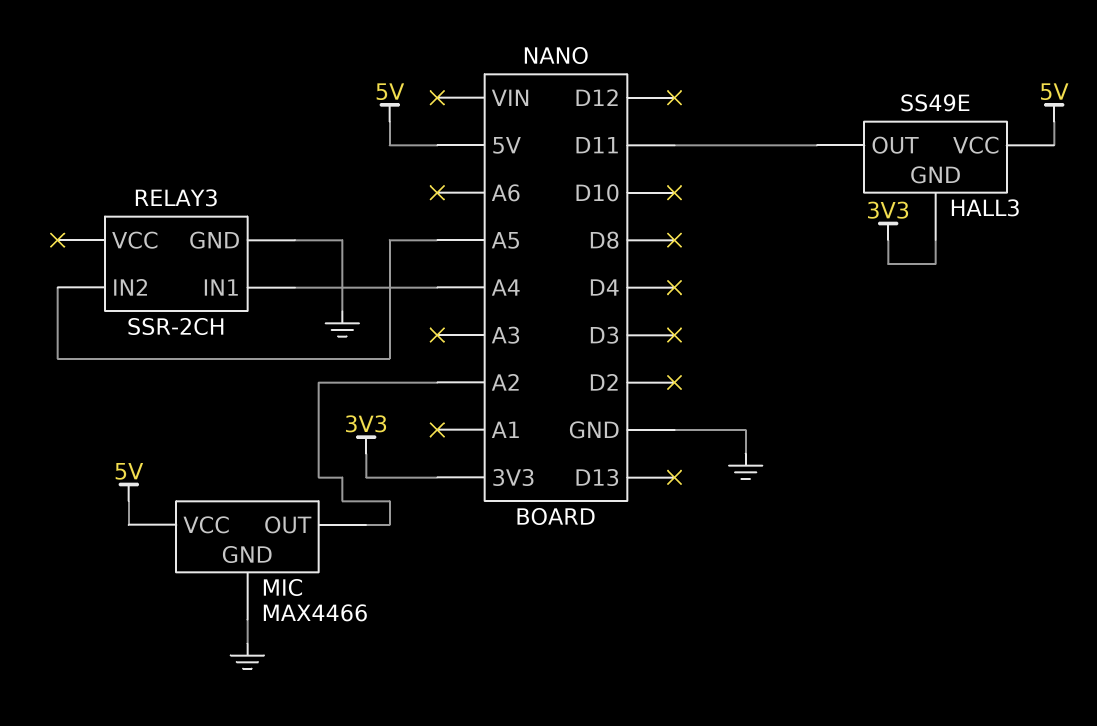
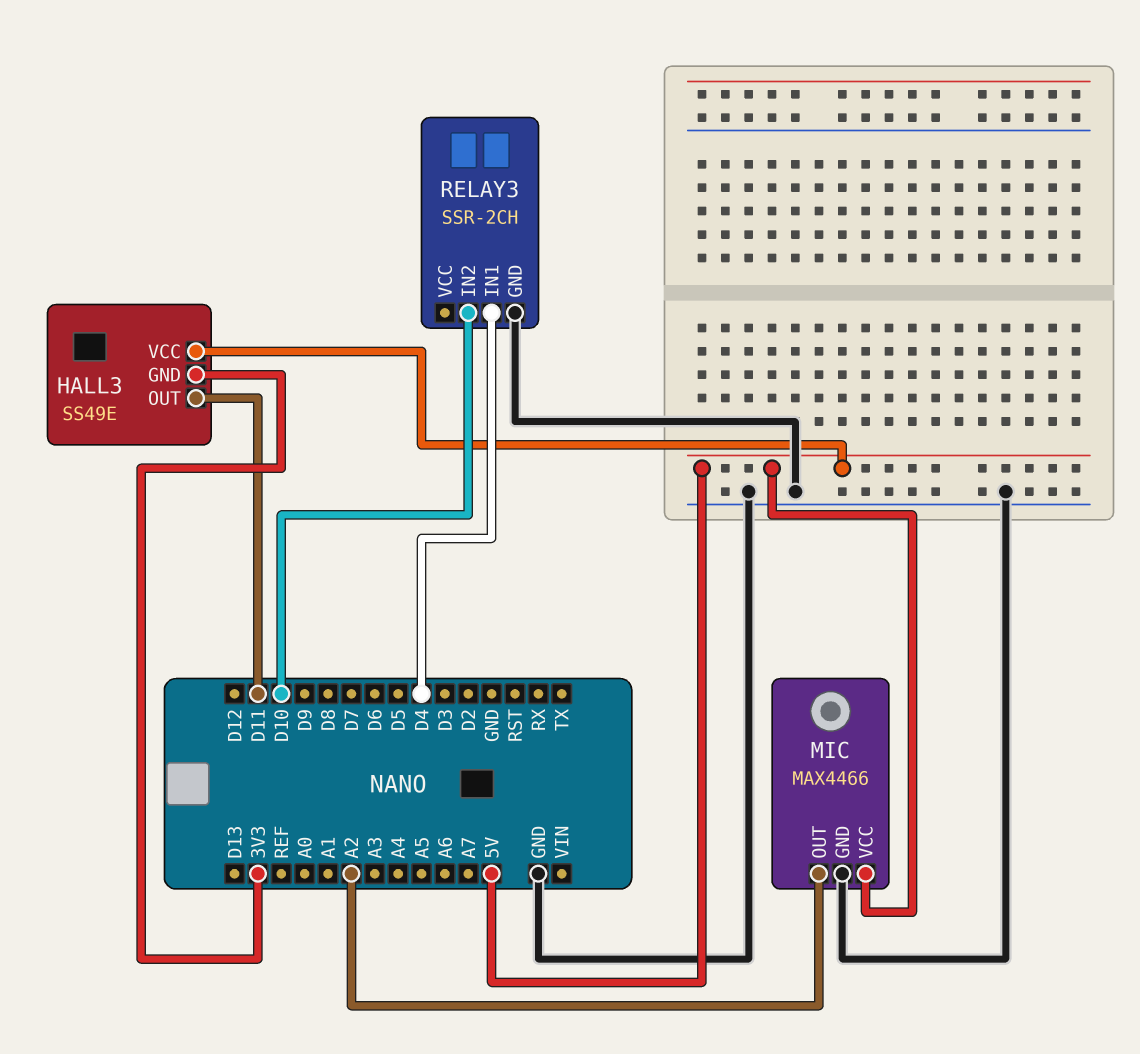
RELAY3 pin IN1: A4 -> D4
RELAY3 pin IN2: A5 -> D10

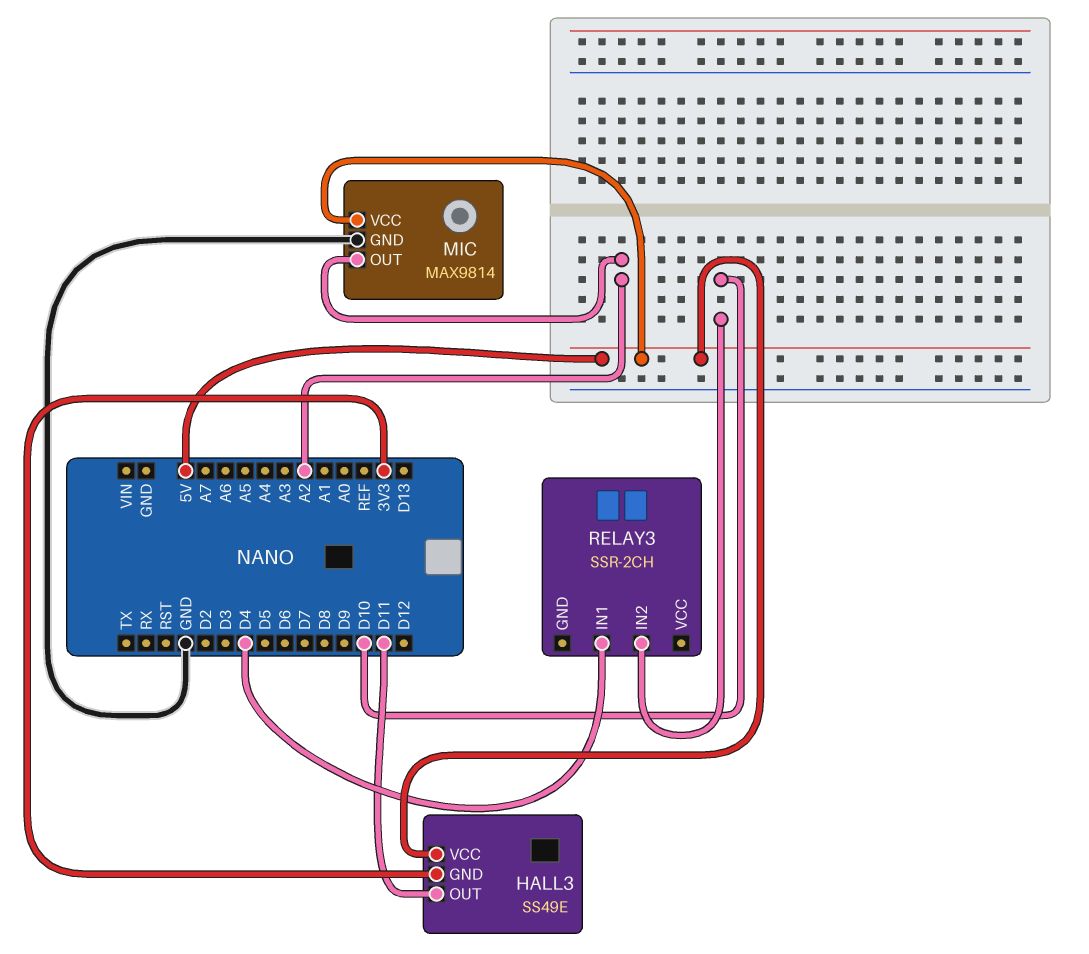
MIC: MAX4466 -> MAX9814
RELAY3 pin GND: GND -> none

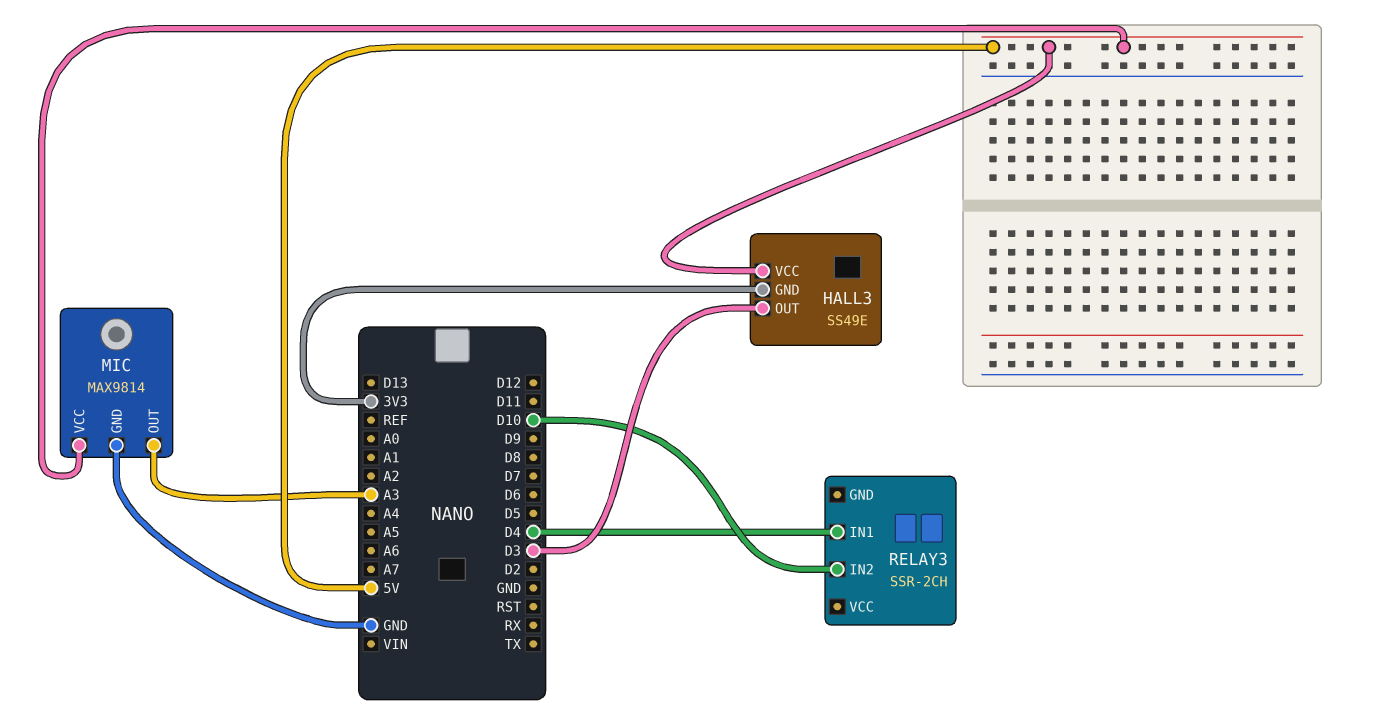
HALL3 pin OUT: D11 -> D3
MIC pin OUT: A2 -> A3

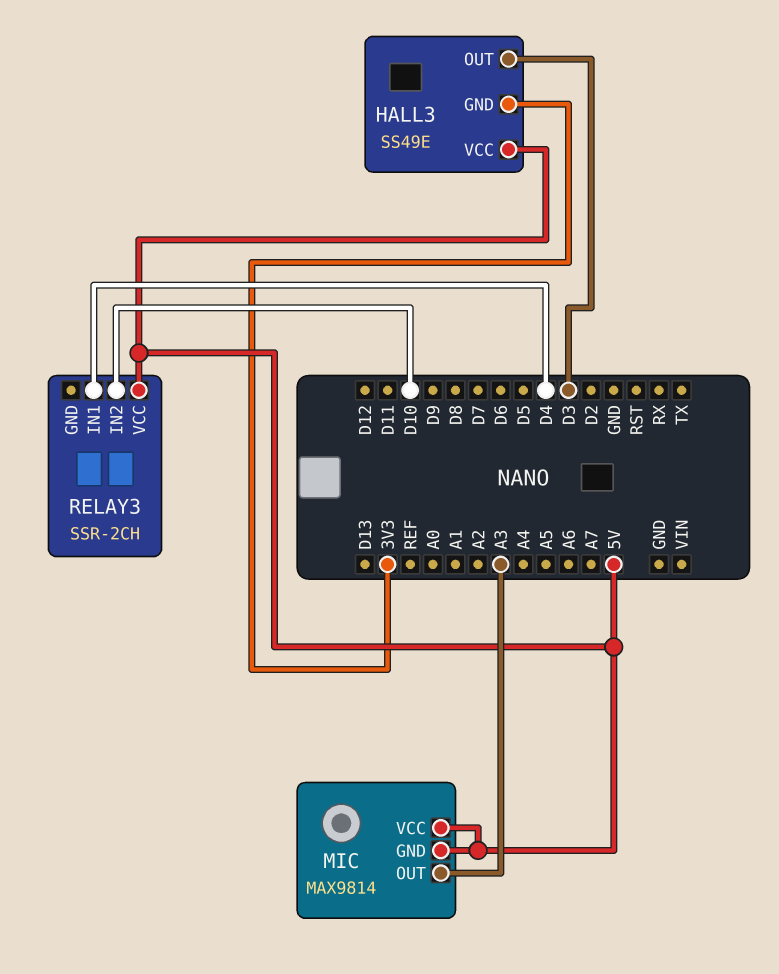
MIC pin GND: GND -> 5V
RELAY3 pin VCC: none -> 5V

